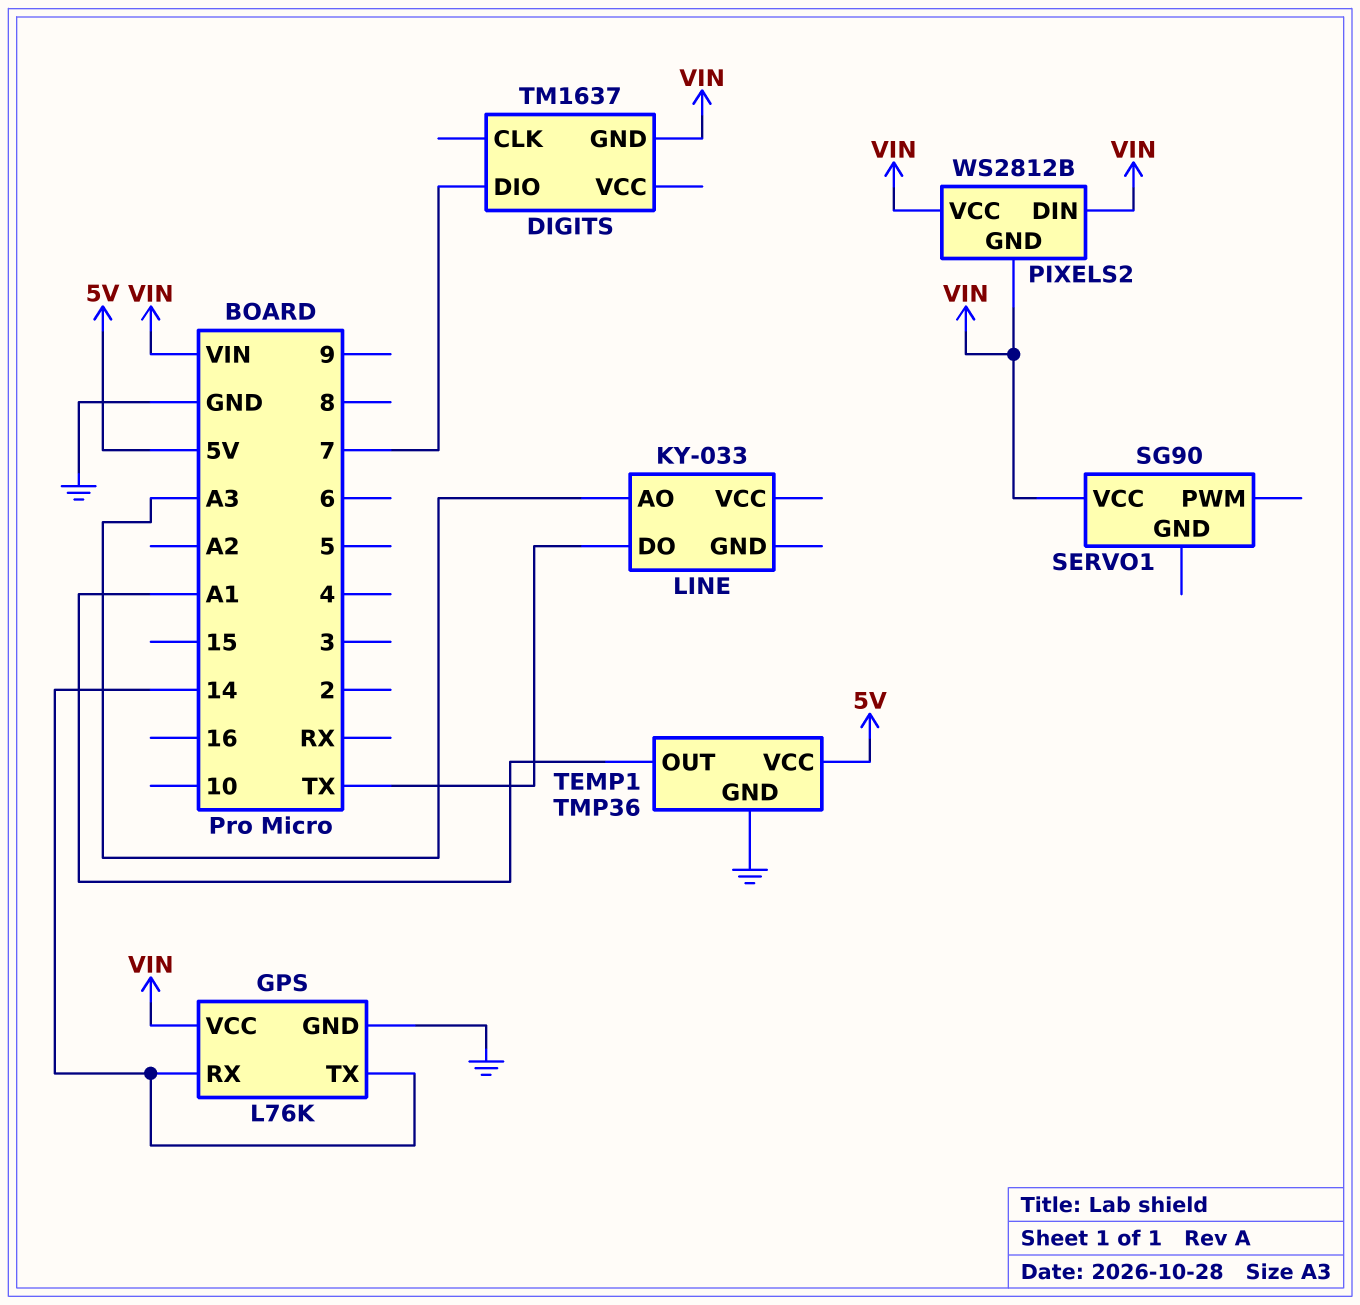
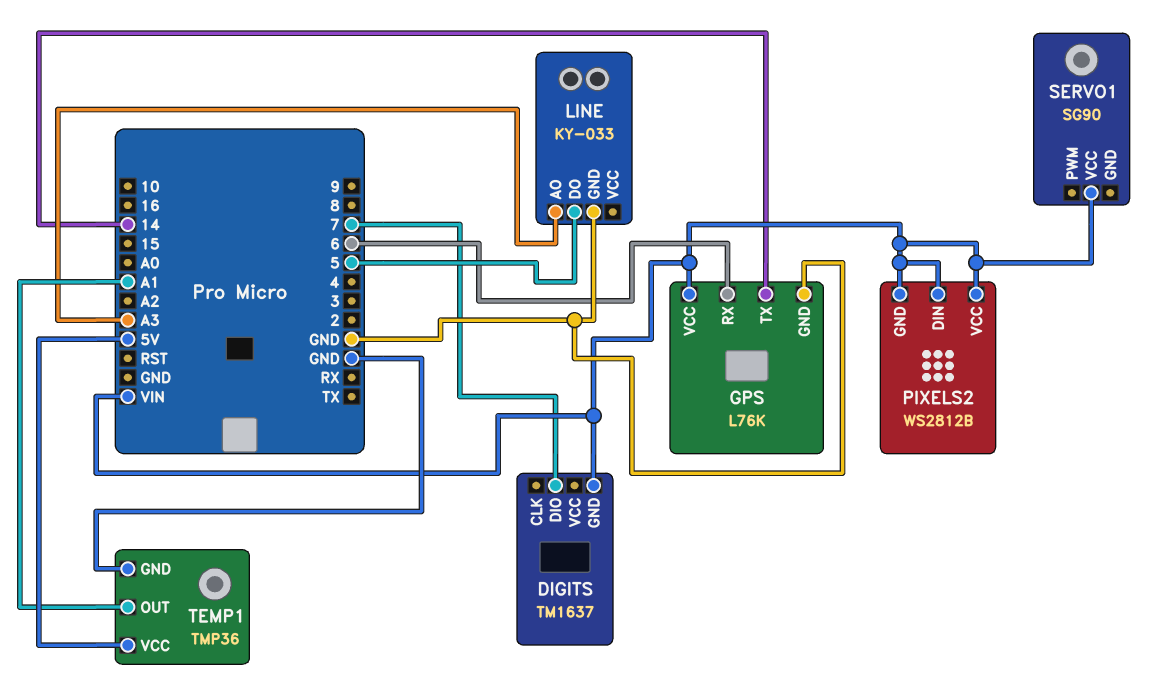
GPS pin RX: 14 -> 6
LINE pin DO: TX -> 5
LINE pin GND: none -> GND

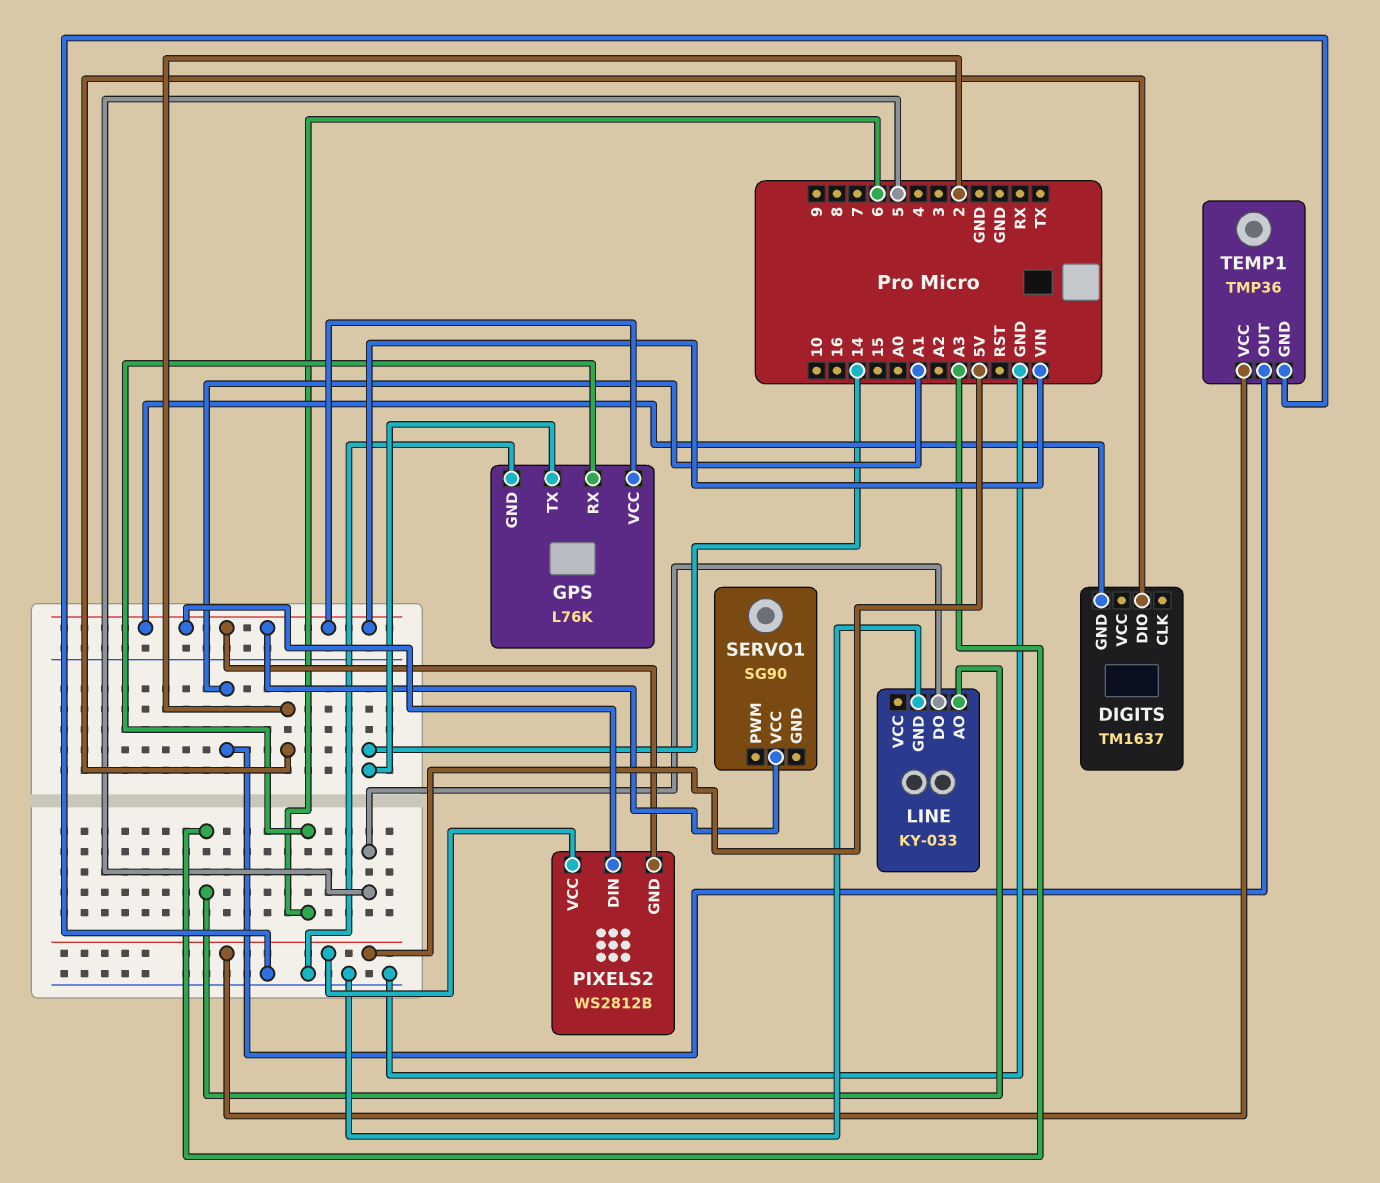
DIGITS pin DIO: 7 -> 2
PIXELS2 pin VCC: VIN -> 5V

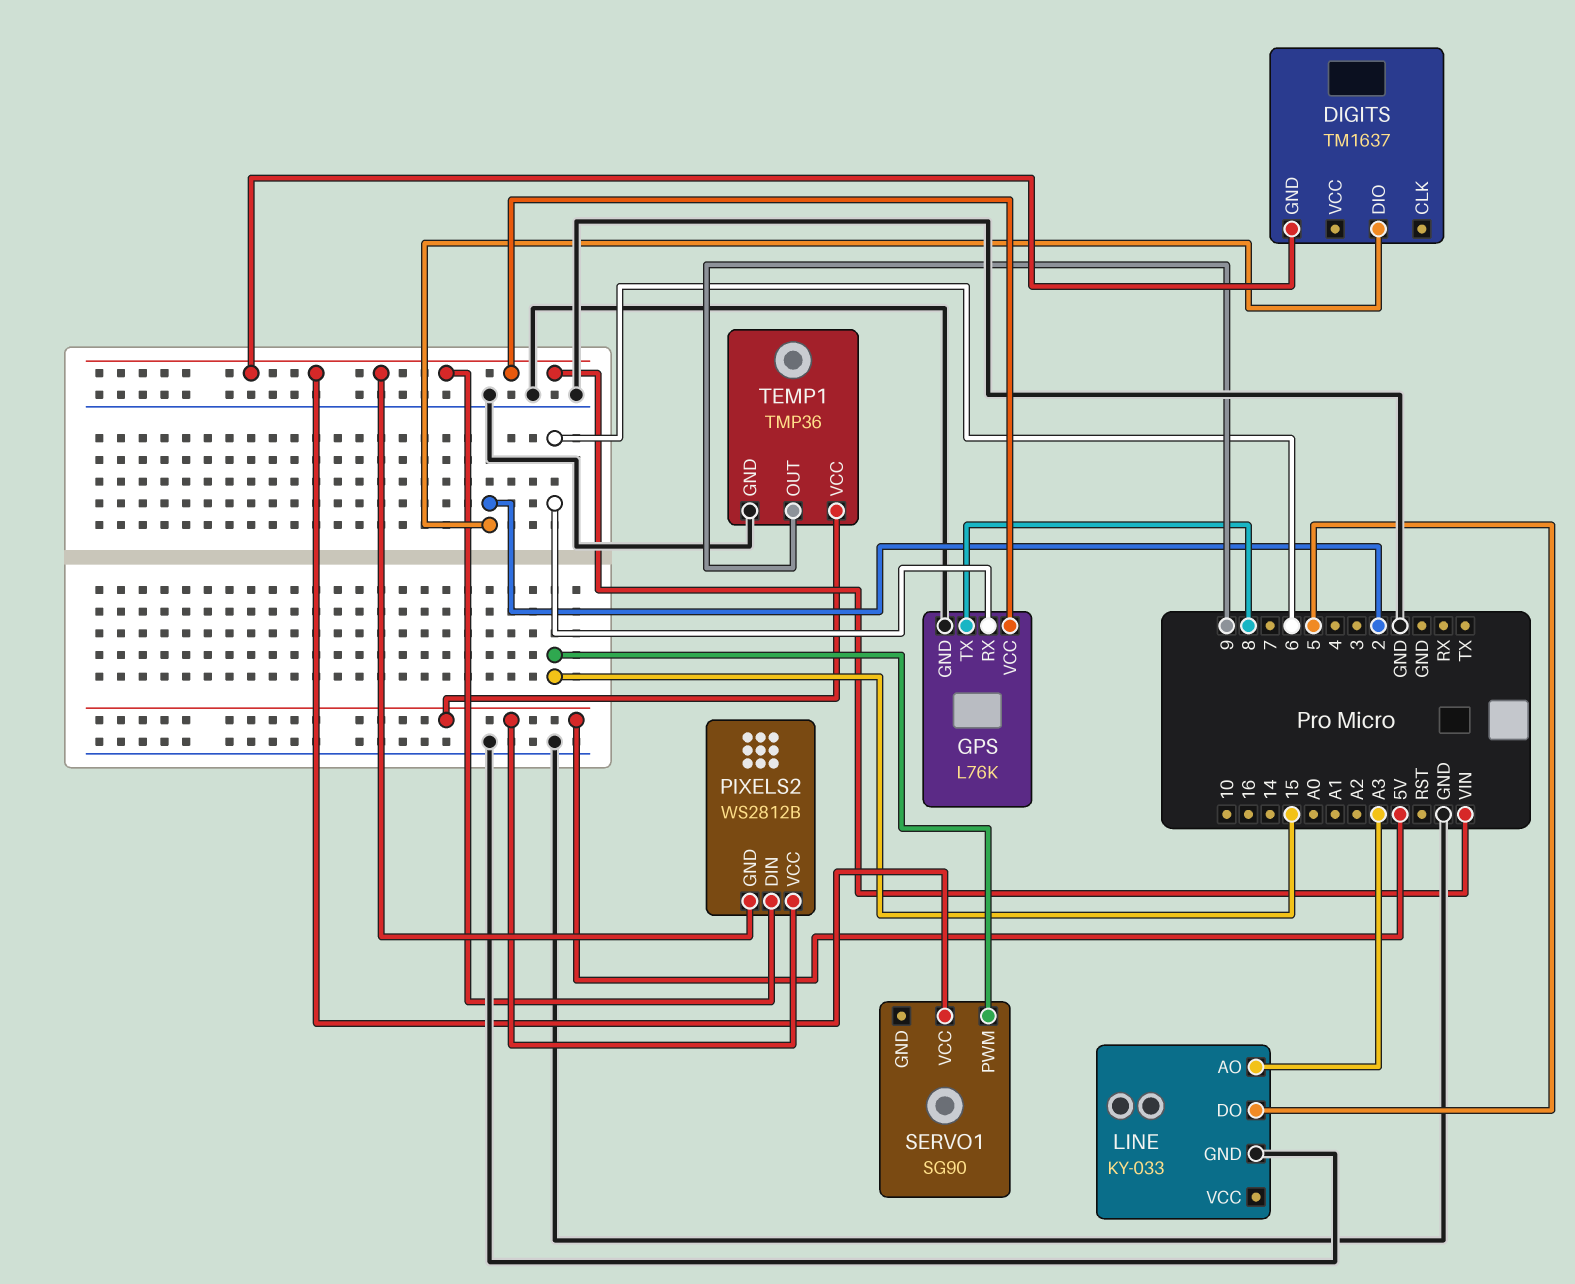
GPS pin TX: 14 -> 8
SERVO1 pin PWM: none -> 15
TEMP1 pin OUT: A1 -> 9

